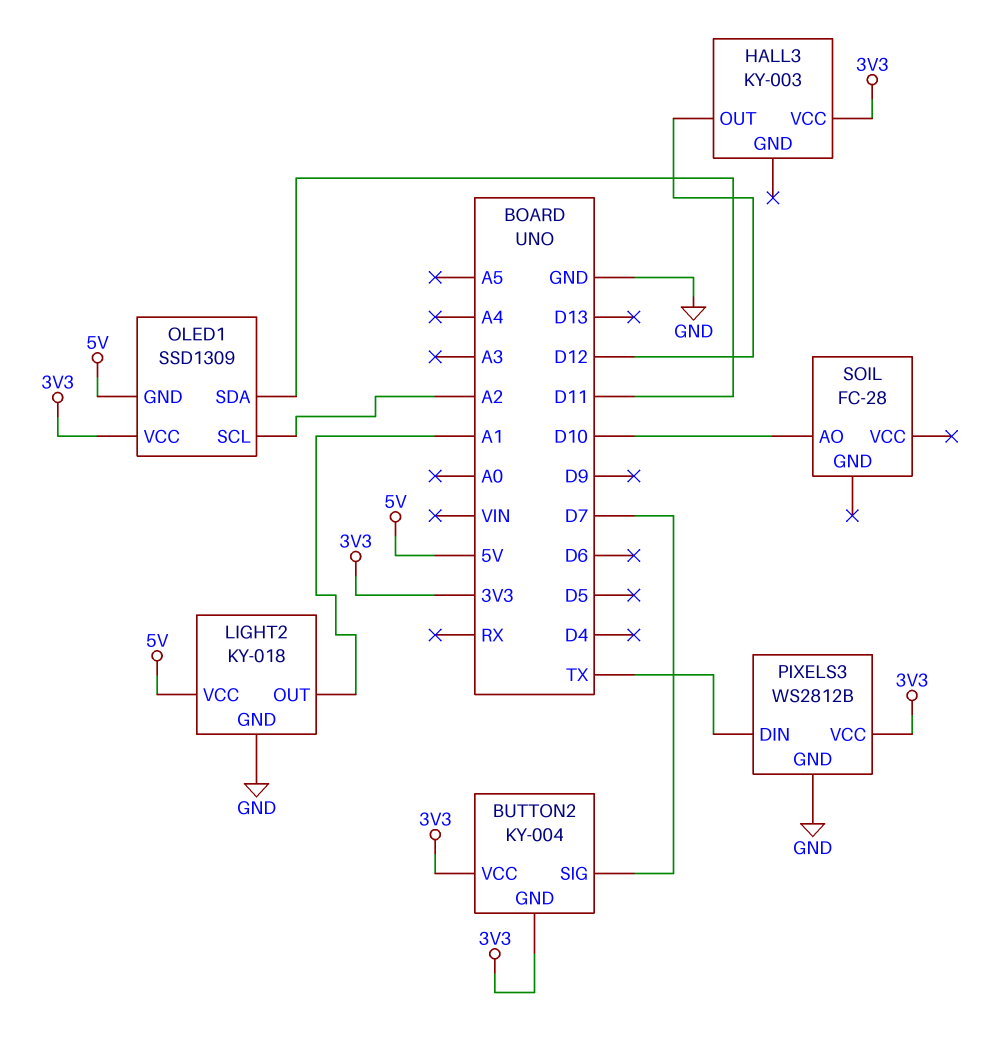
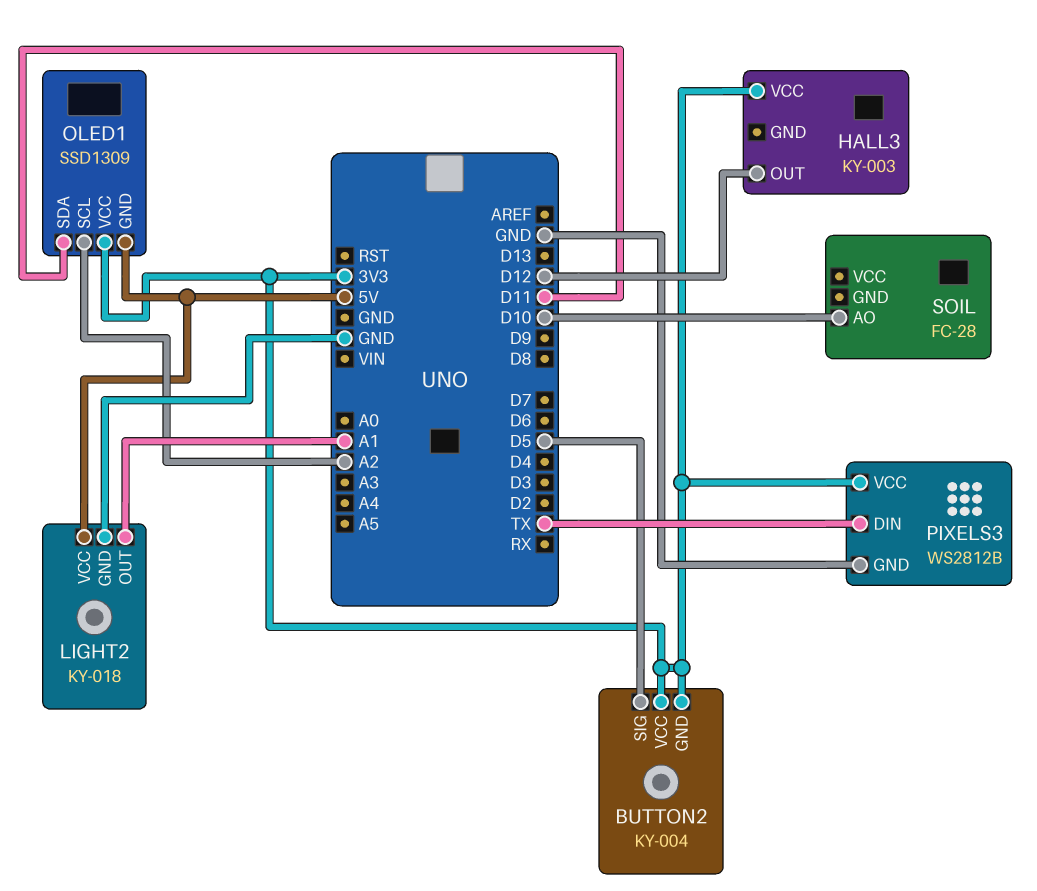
BUTTON2 pin SIG: D7 -> D5

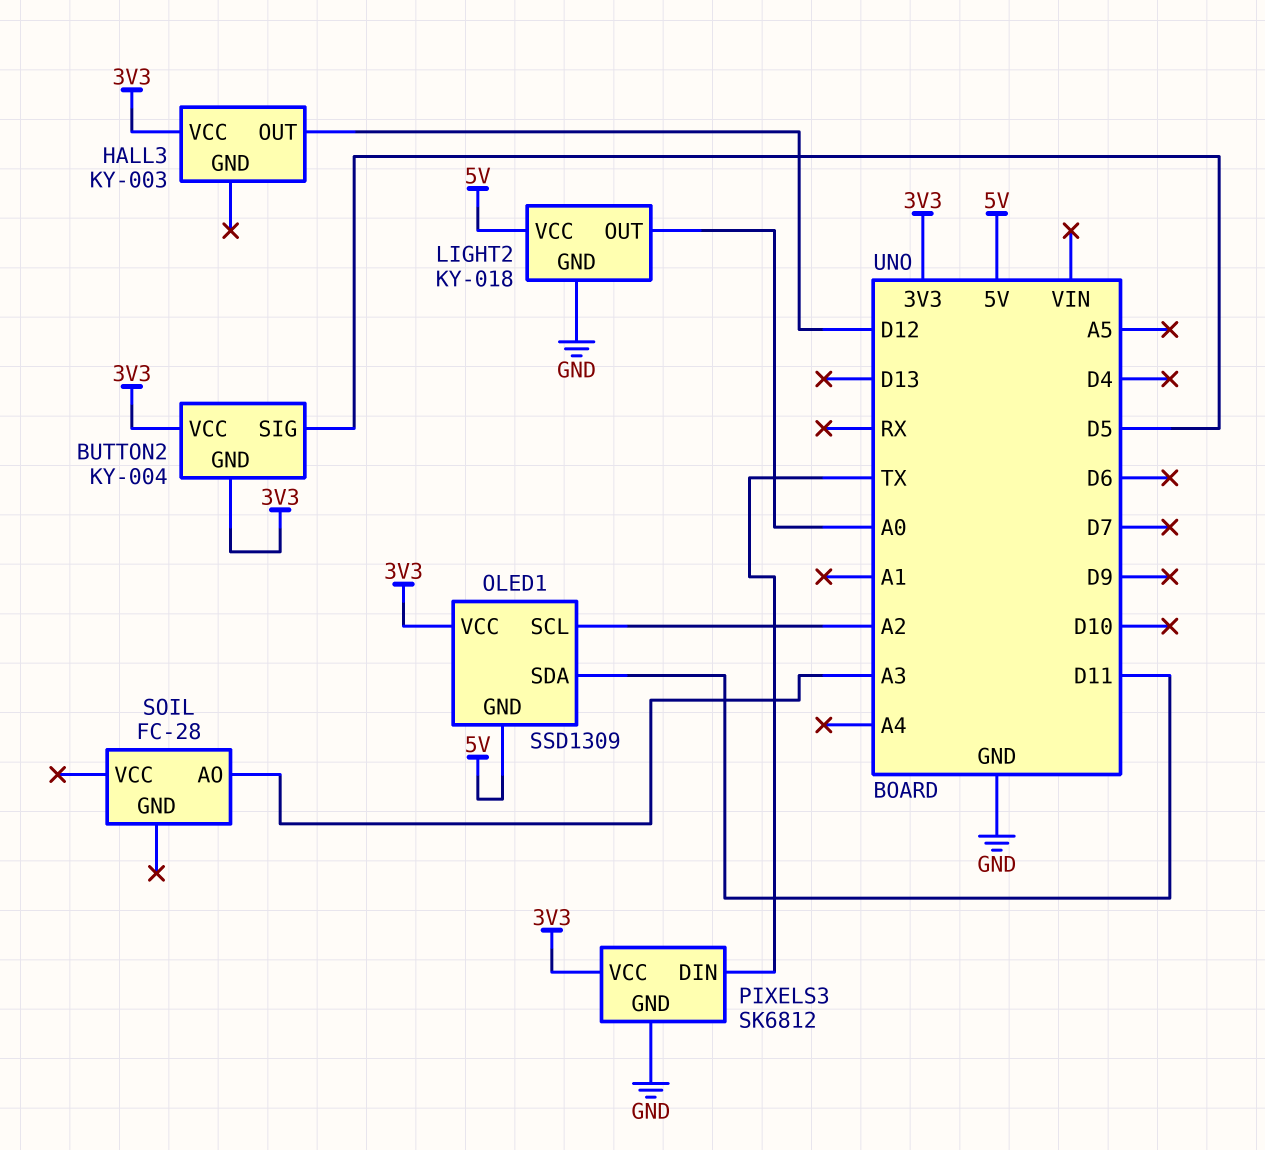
LIGHT2 pin OUT: A1 -> A0
PIXELS3: WS2812B -> SK6812
SOIL pin AO: D10 -> A3

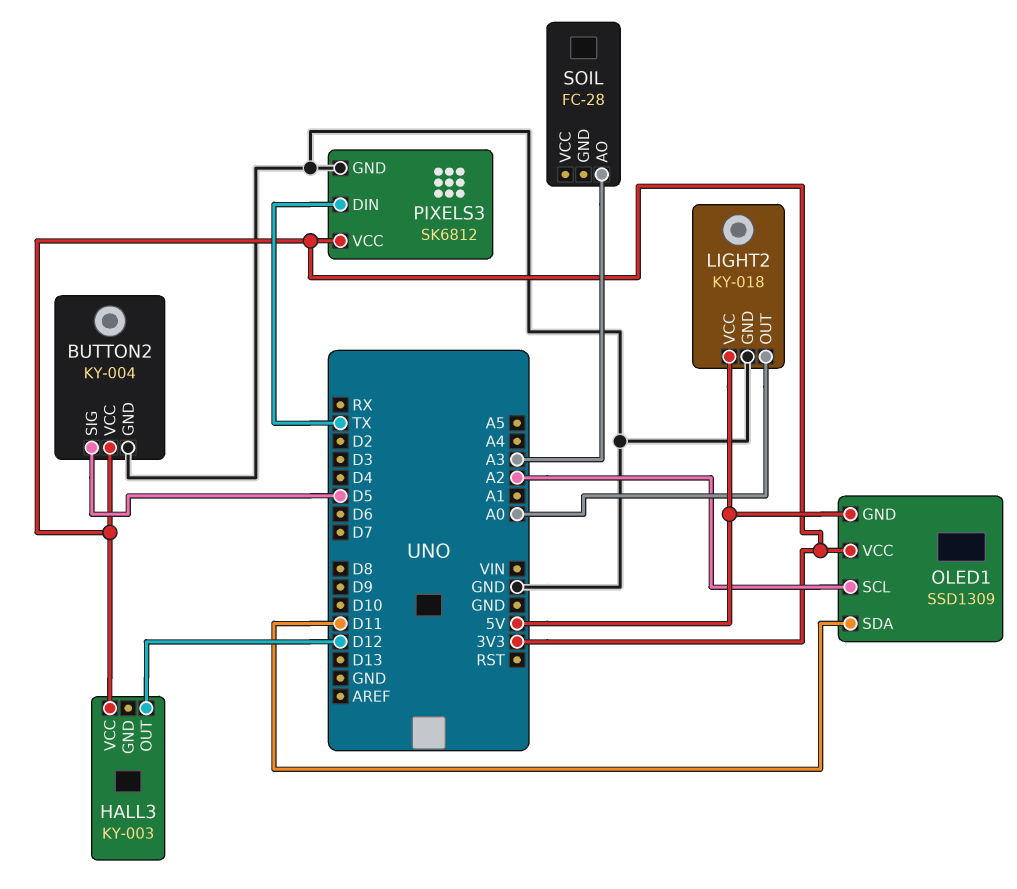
BUTTON2 pin GND: 3V3 -> GND

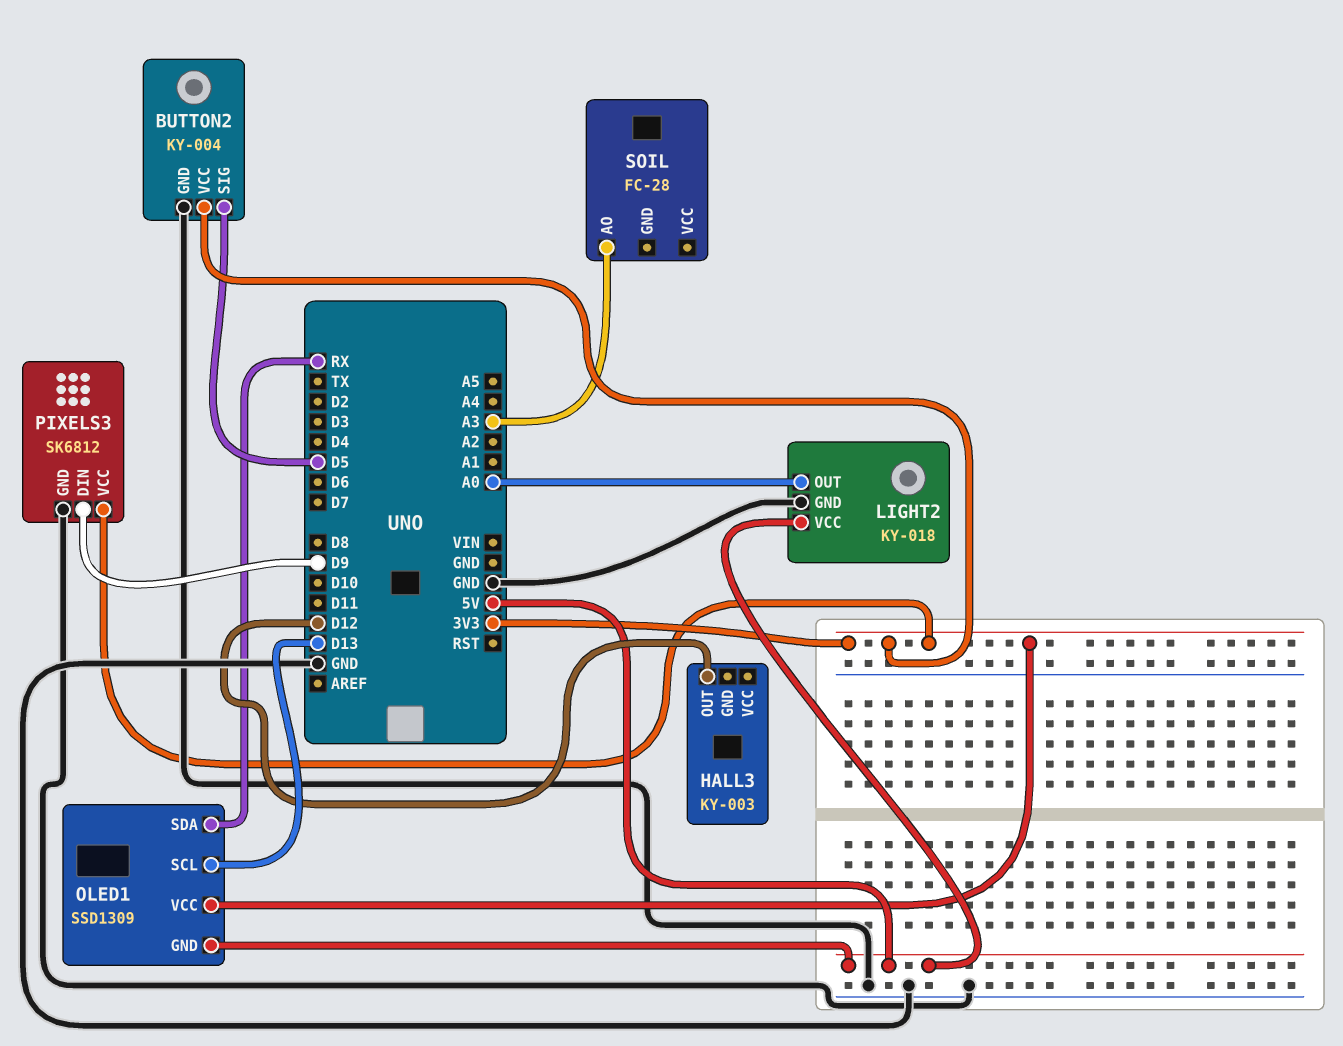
HALL3 pin VCC: 3V3 -> none
OLED1 pin SCL: A2 -> D13
OLED1 pin SDA: D11 -> RX
PIXELS3 pin DIN: TX -> D9

